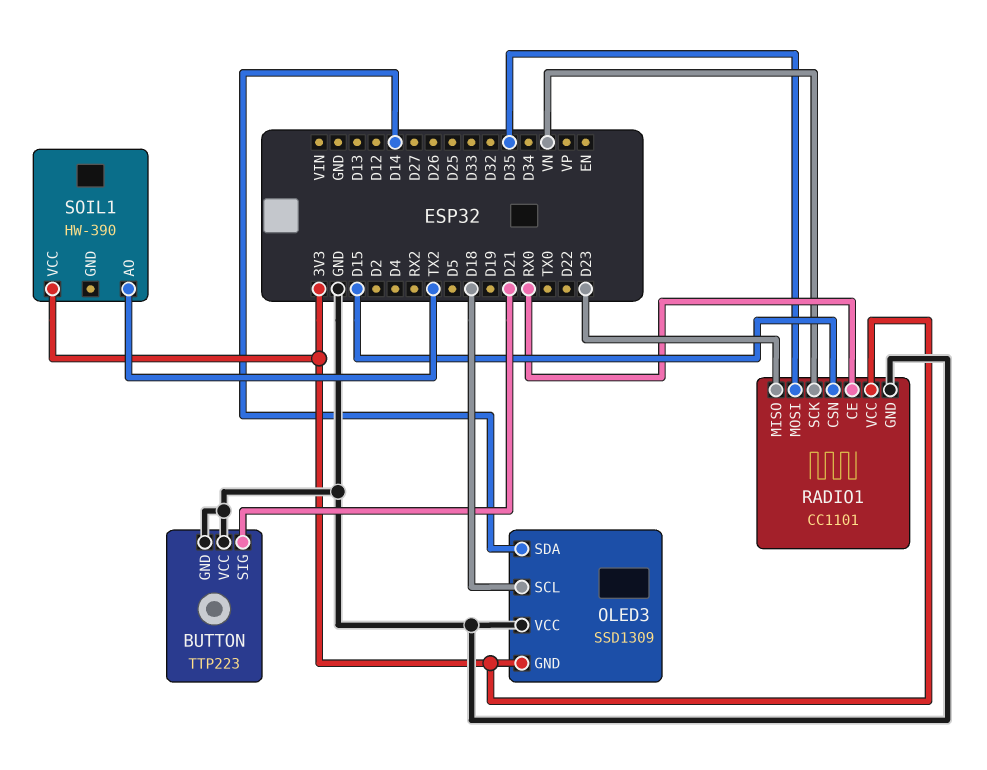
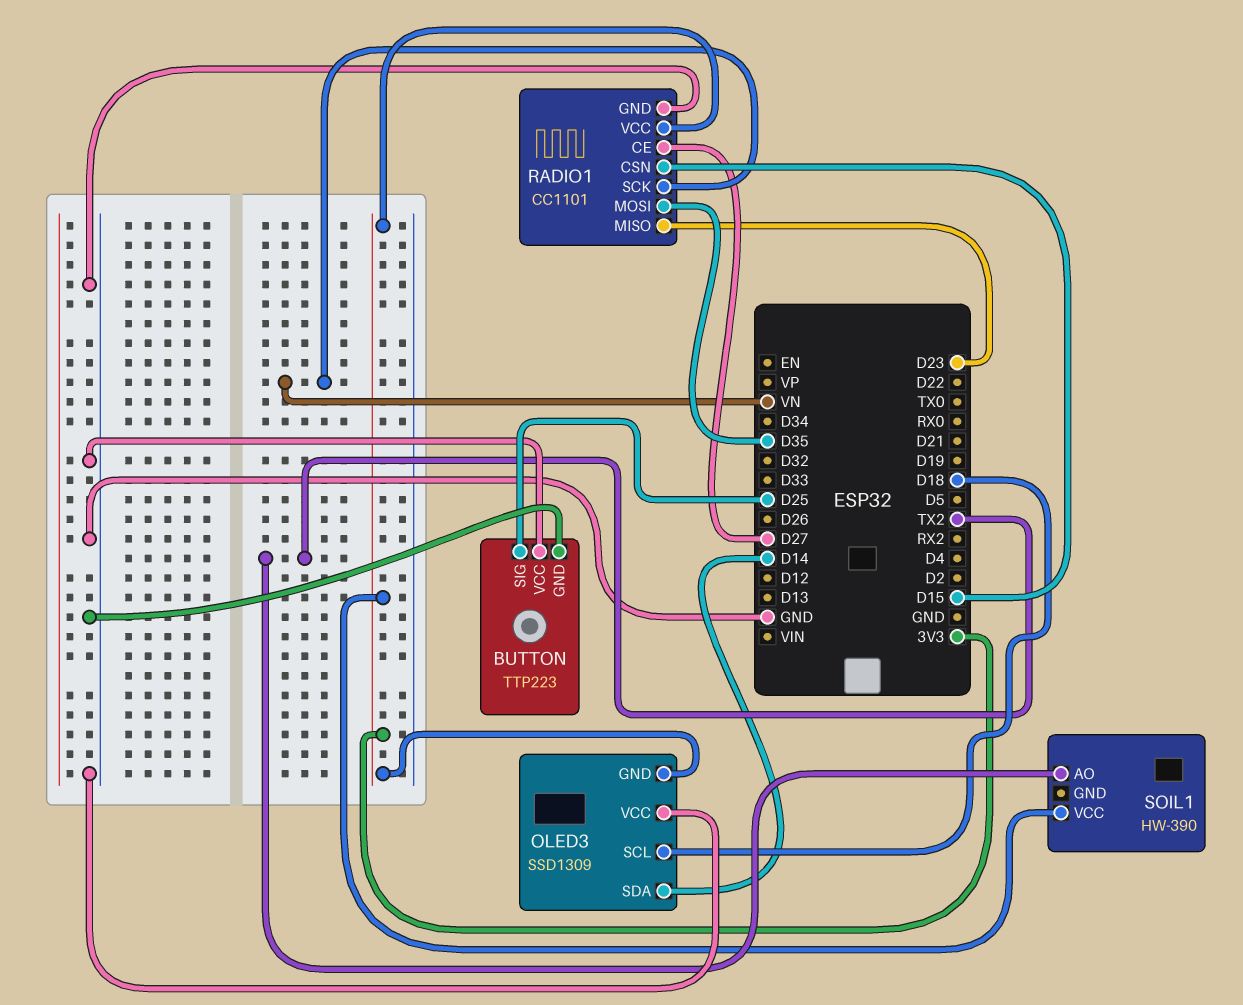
BUTTON pin SIG: D21 -> D25
RADIO1 pin CE: RX0 -> D27

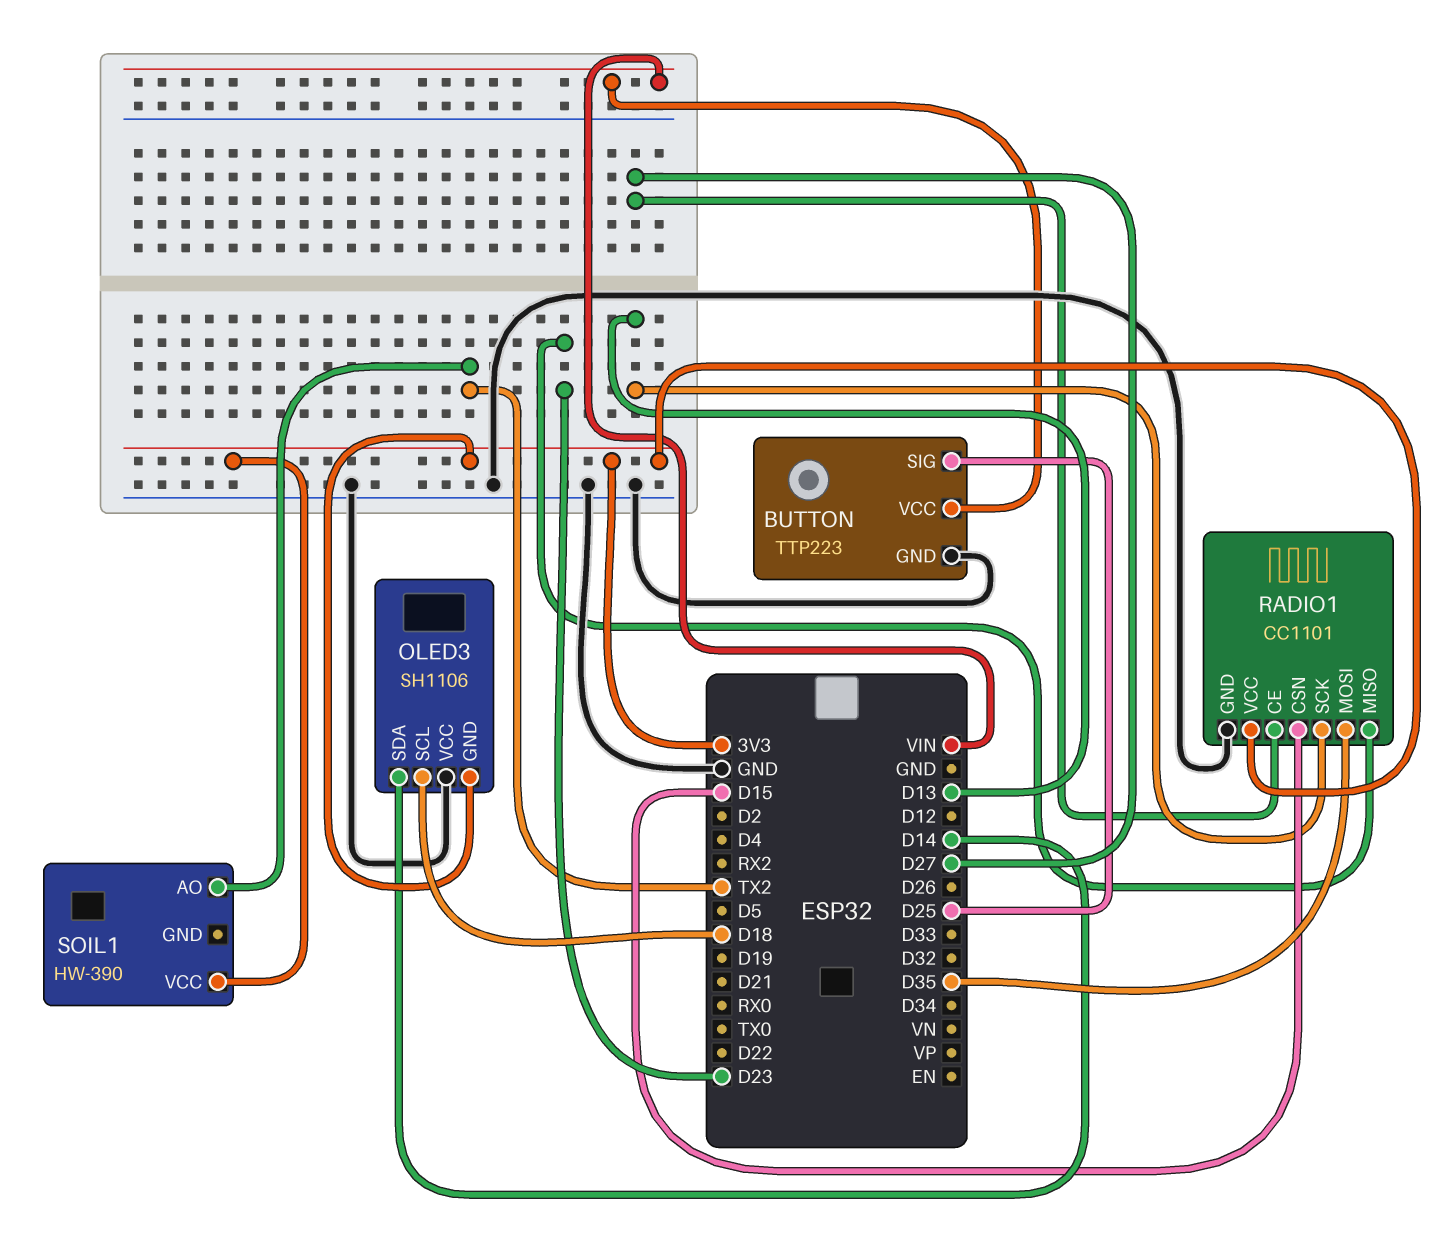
BUTTON pin VCC: GND -> VIN
OLED3: SSD1309 -> SH1106
RADIO1 pin SCK: VN -> D13

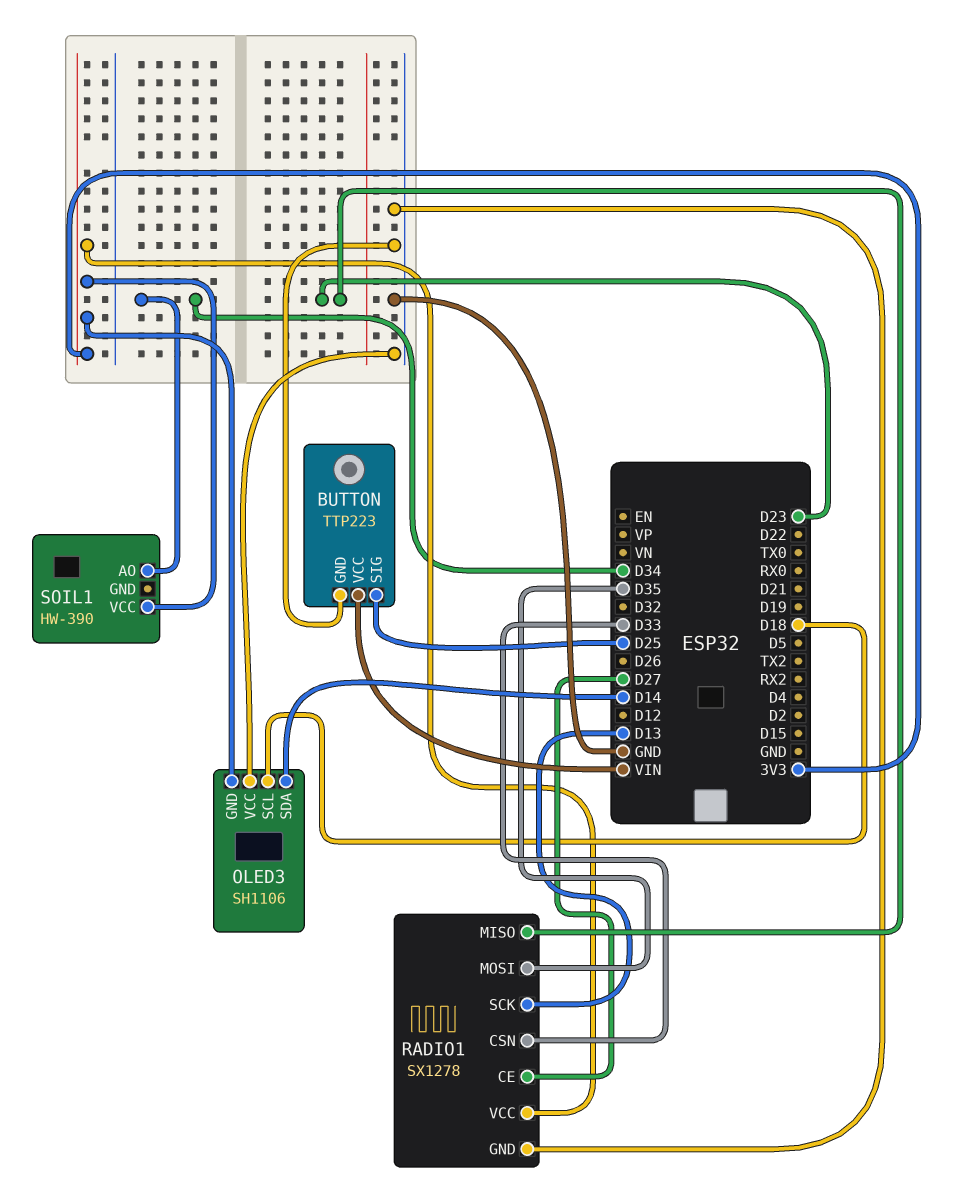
RADIO1: CC1101 -> SX1278
RADIO1 pin CSN: D15 -> D33
SOIL1 pin AO: TX2 -> D34

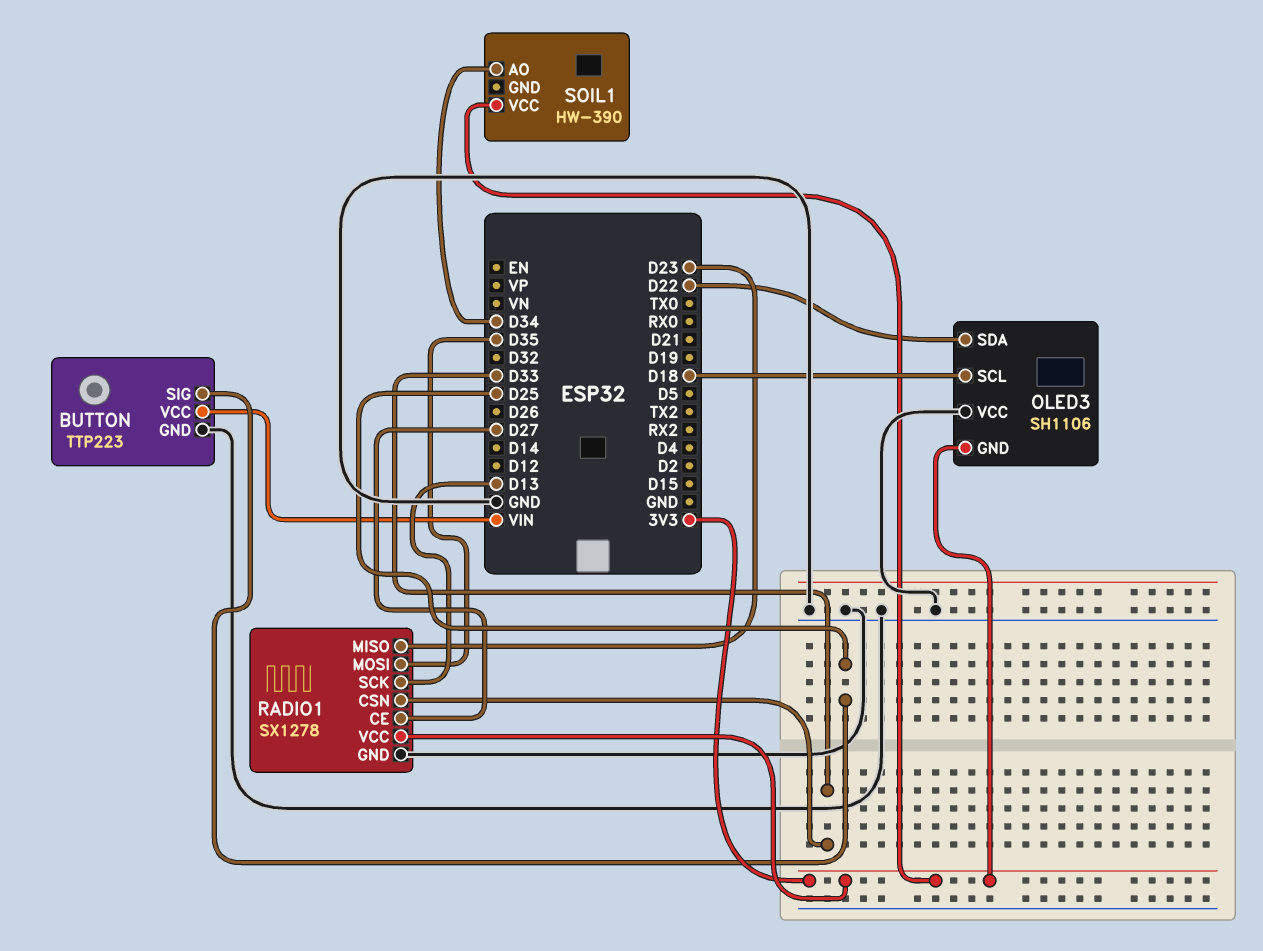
OLED3 pin SDA: D14 -> D22

